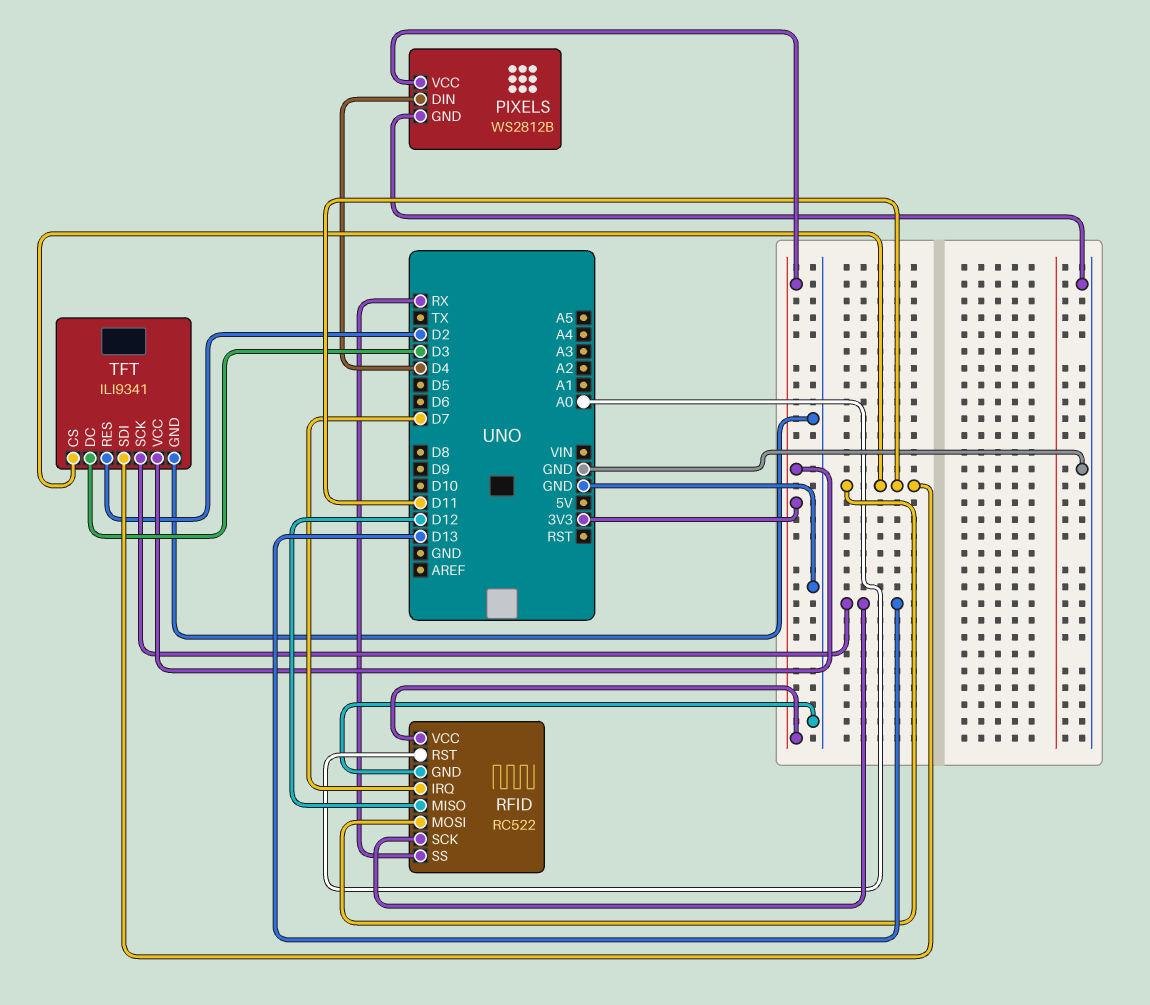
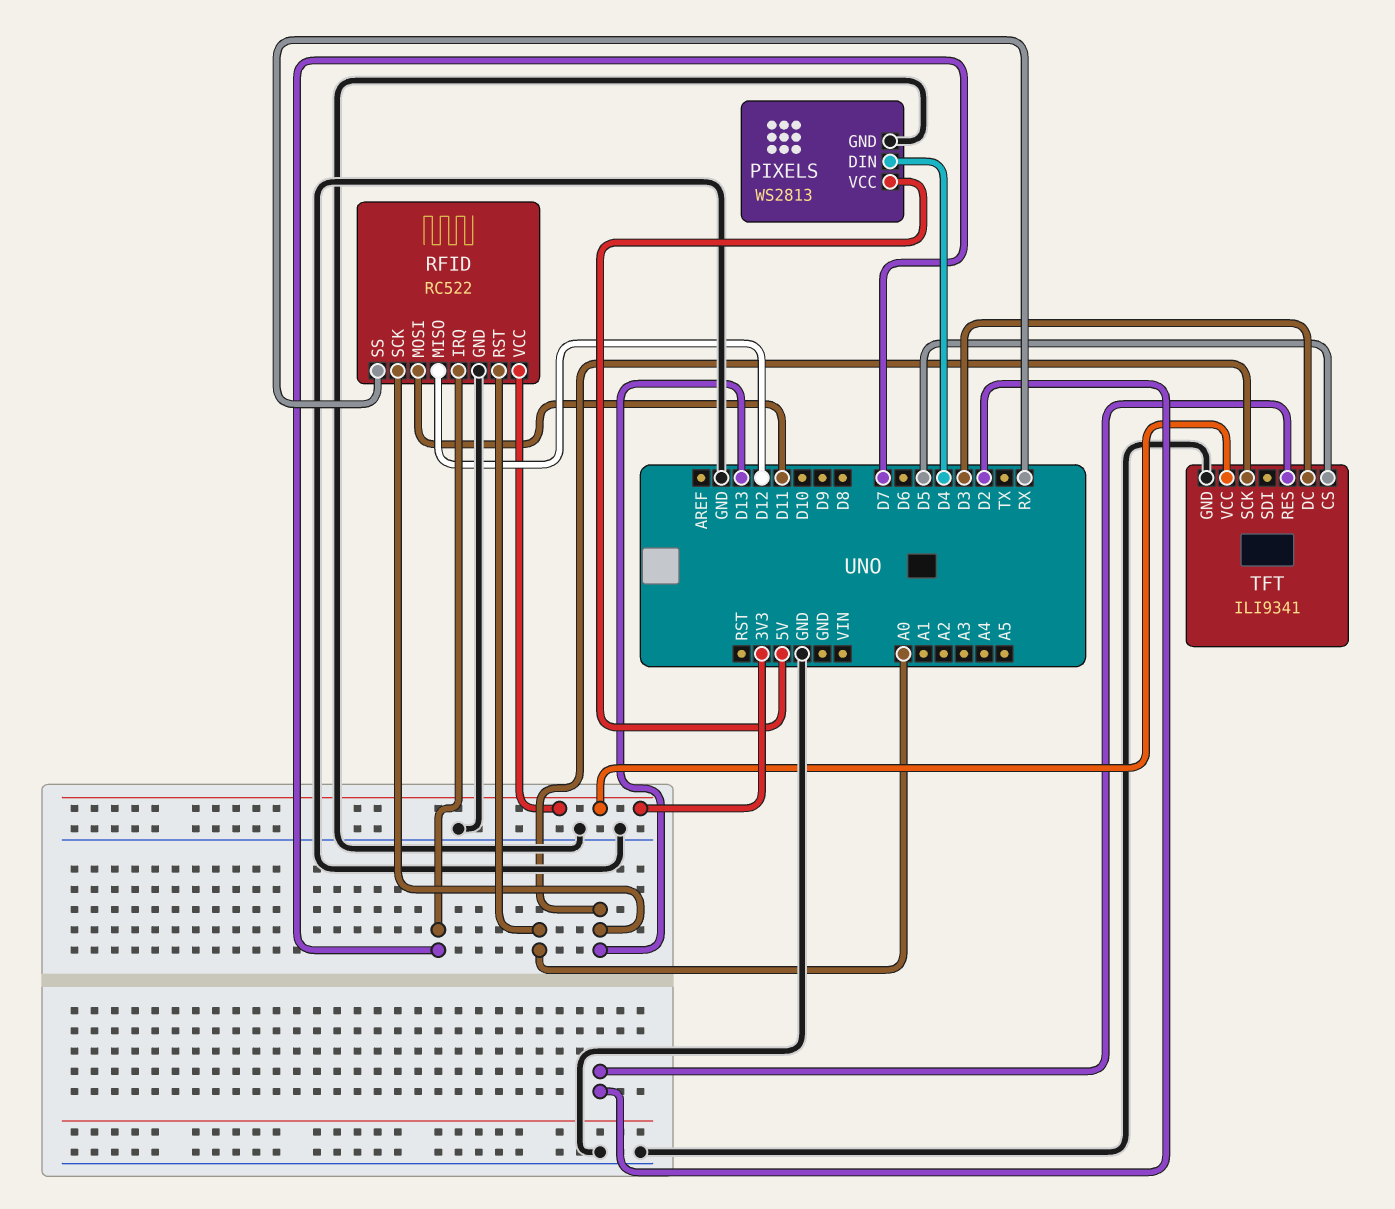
PIXELS: WS2812B -> WS2813
PIXELS pin VCC: 3V3 -> 5V
TFT pin CS: D11 -> D5
TFT pin SDI: D11 -> none

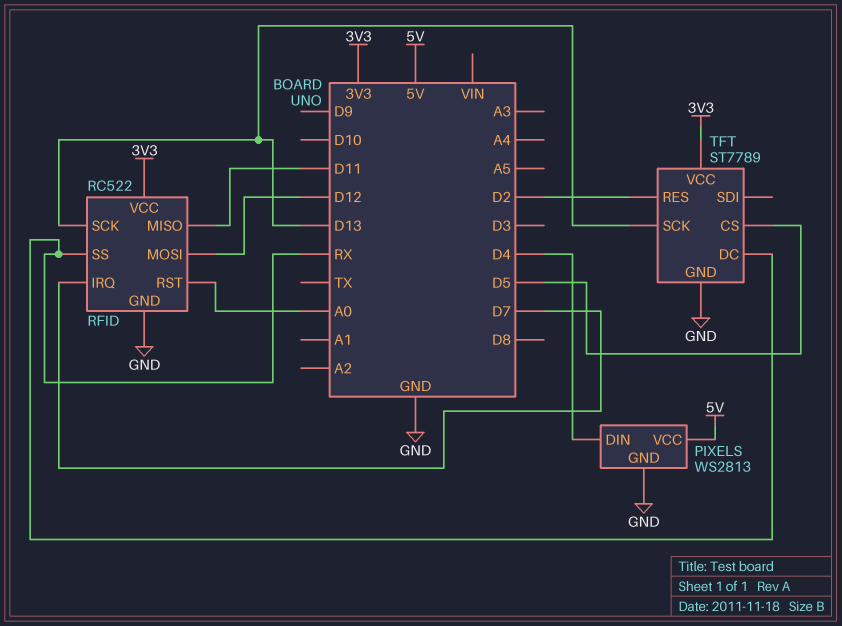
RFID pin MISO: D12 -> D11
RFID pin MOSI: D11 -> D12
TFT: ILI9341 -> ST7789
TFT pin DC: D3 -> RX

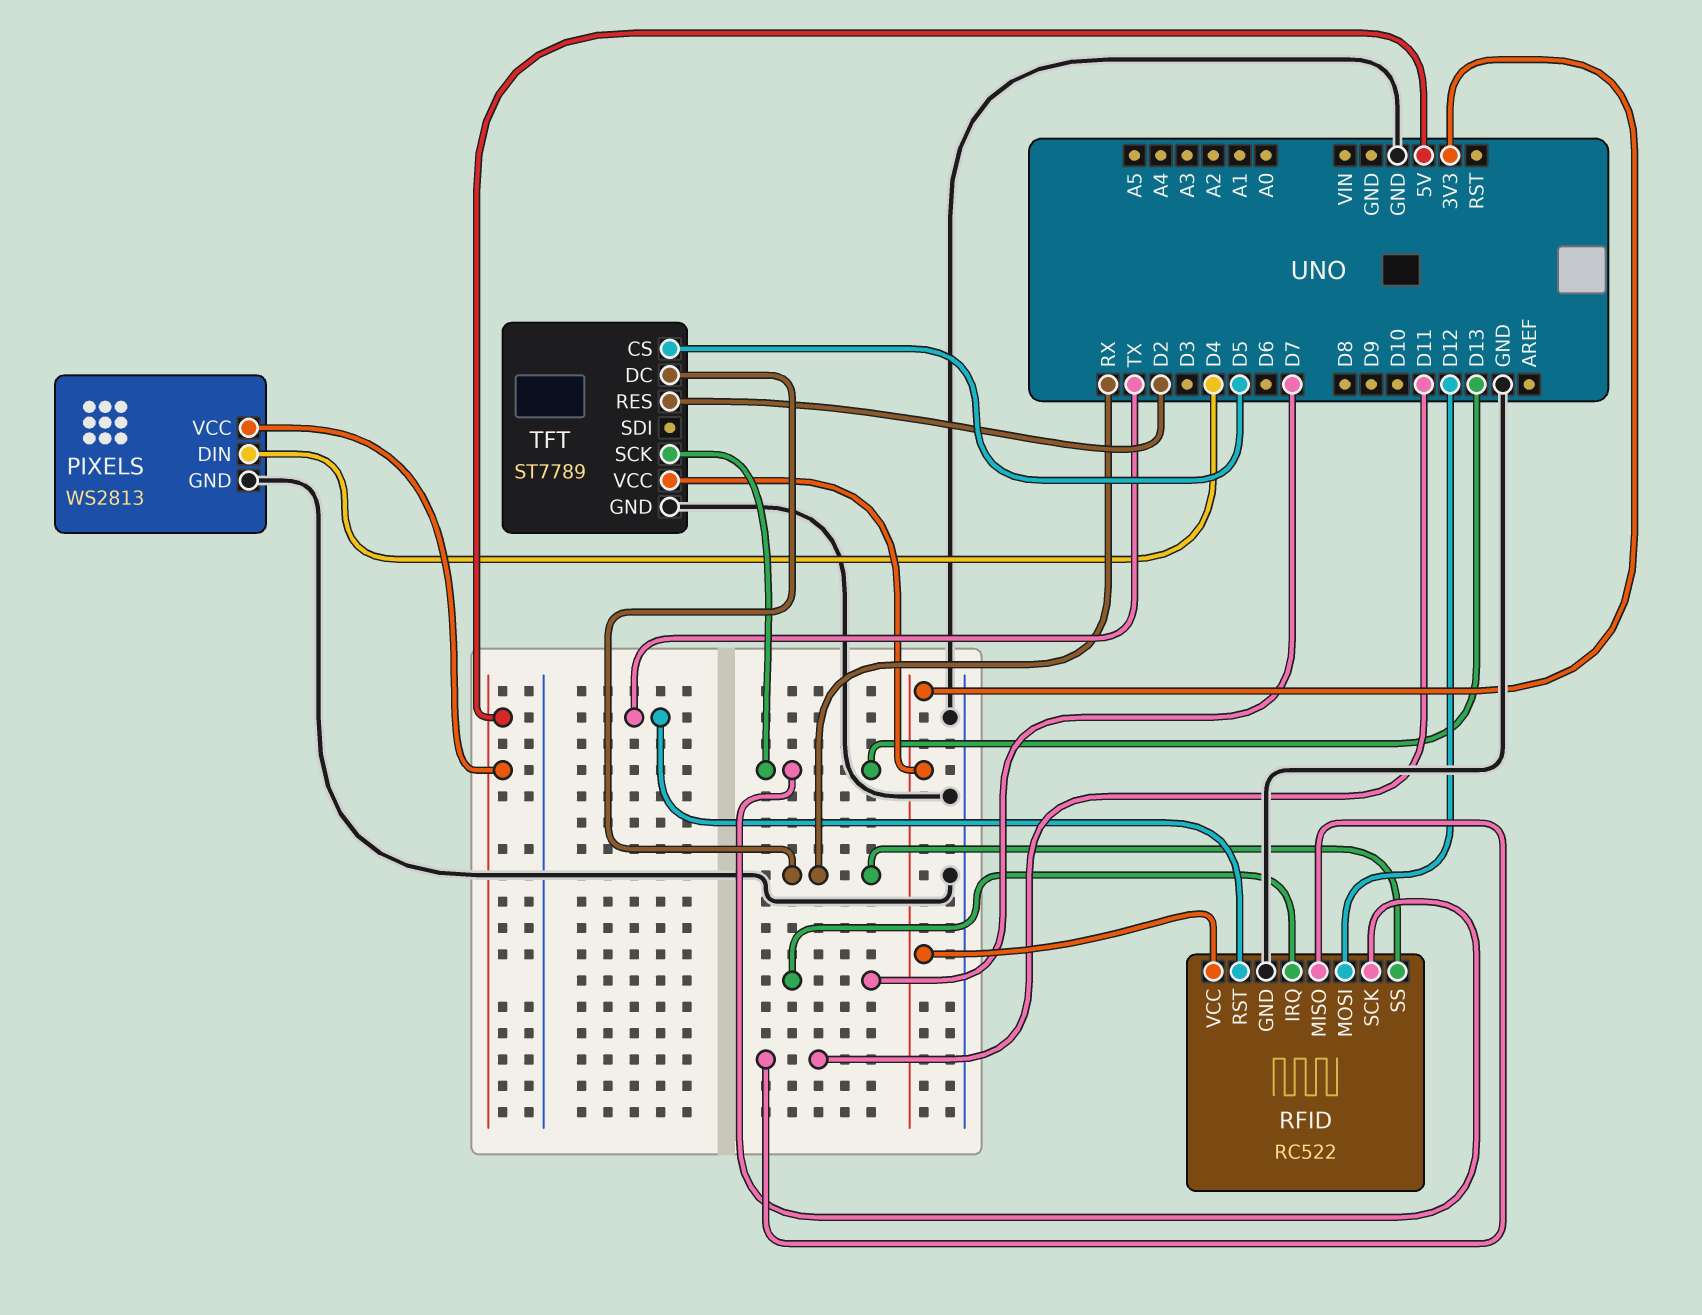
RFID pin RST: A0 -> TX

